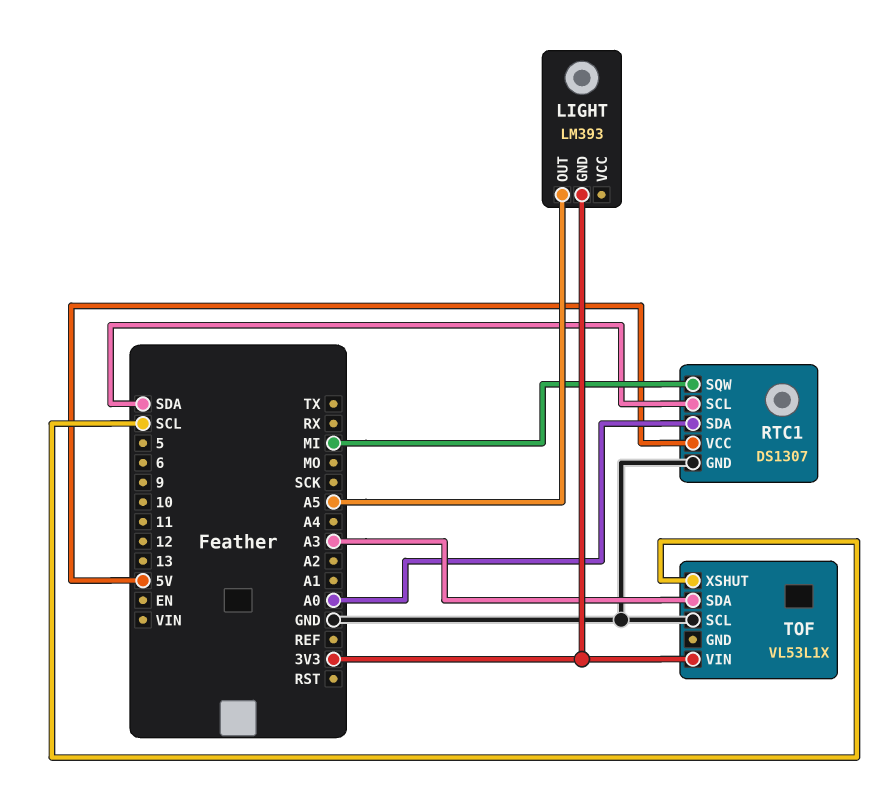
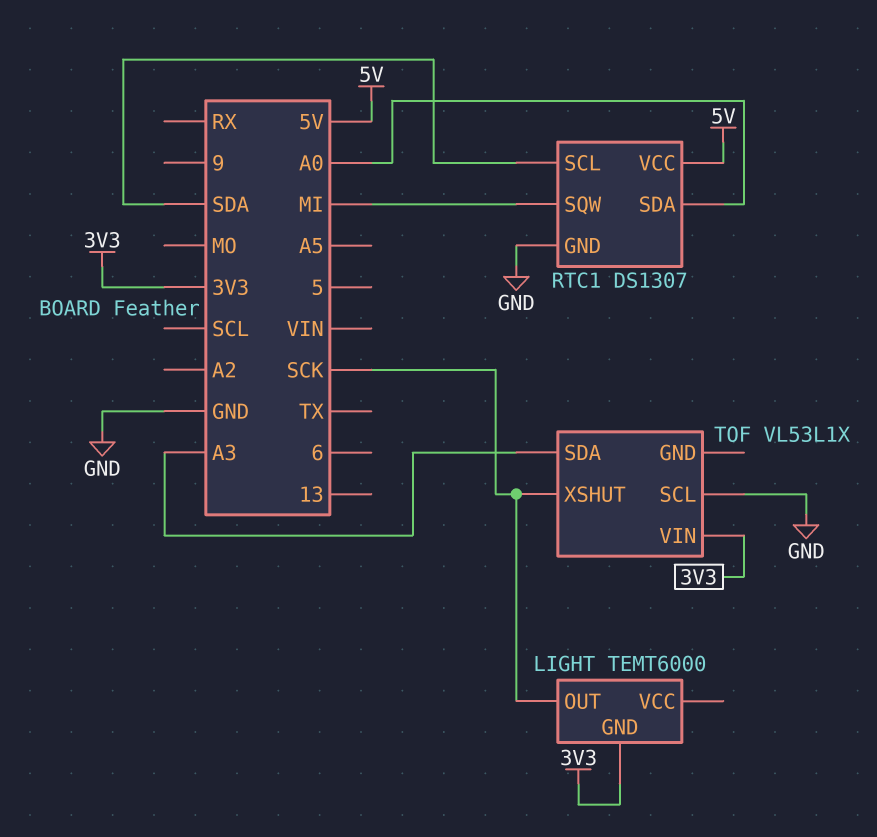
LIGHT: LM393 -> TEMT6000
LIGHT pin OUT: A5 -> SCK
TOF pin XSHUT: SCL -> SCK

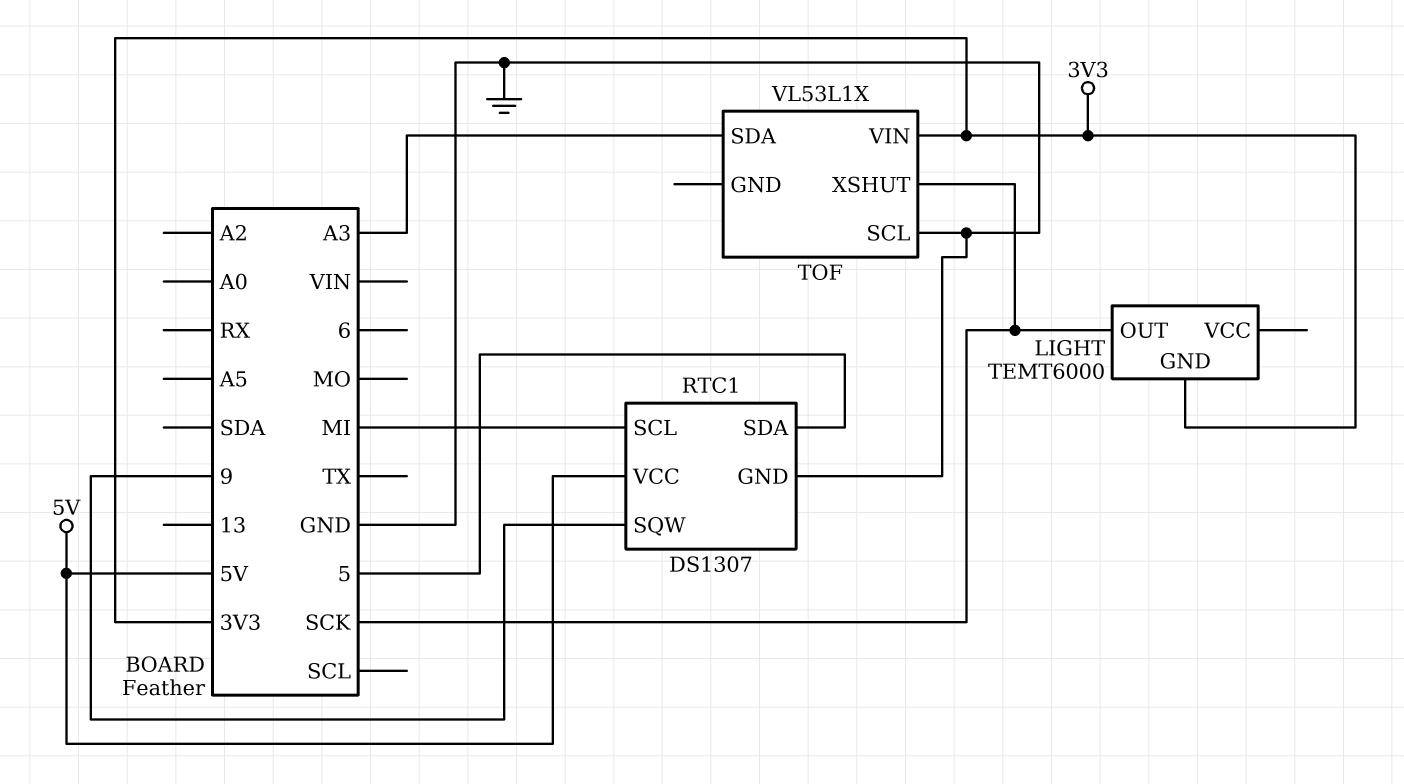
RTC1 pin SCL: SDA -> MI
RTC1 pin SDA: A0 -> 5
RTC1 pin SQW: MI -> 9

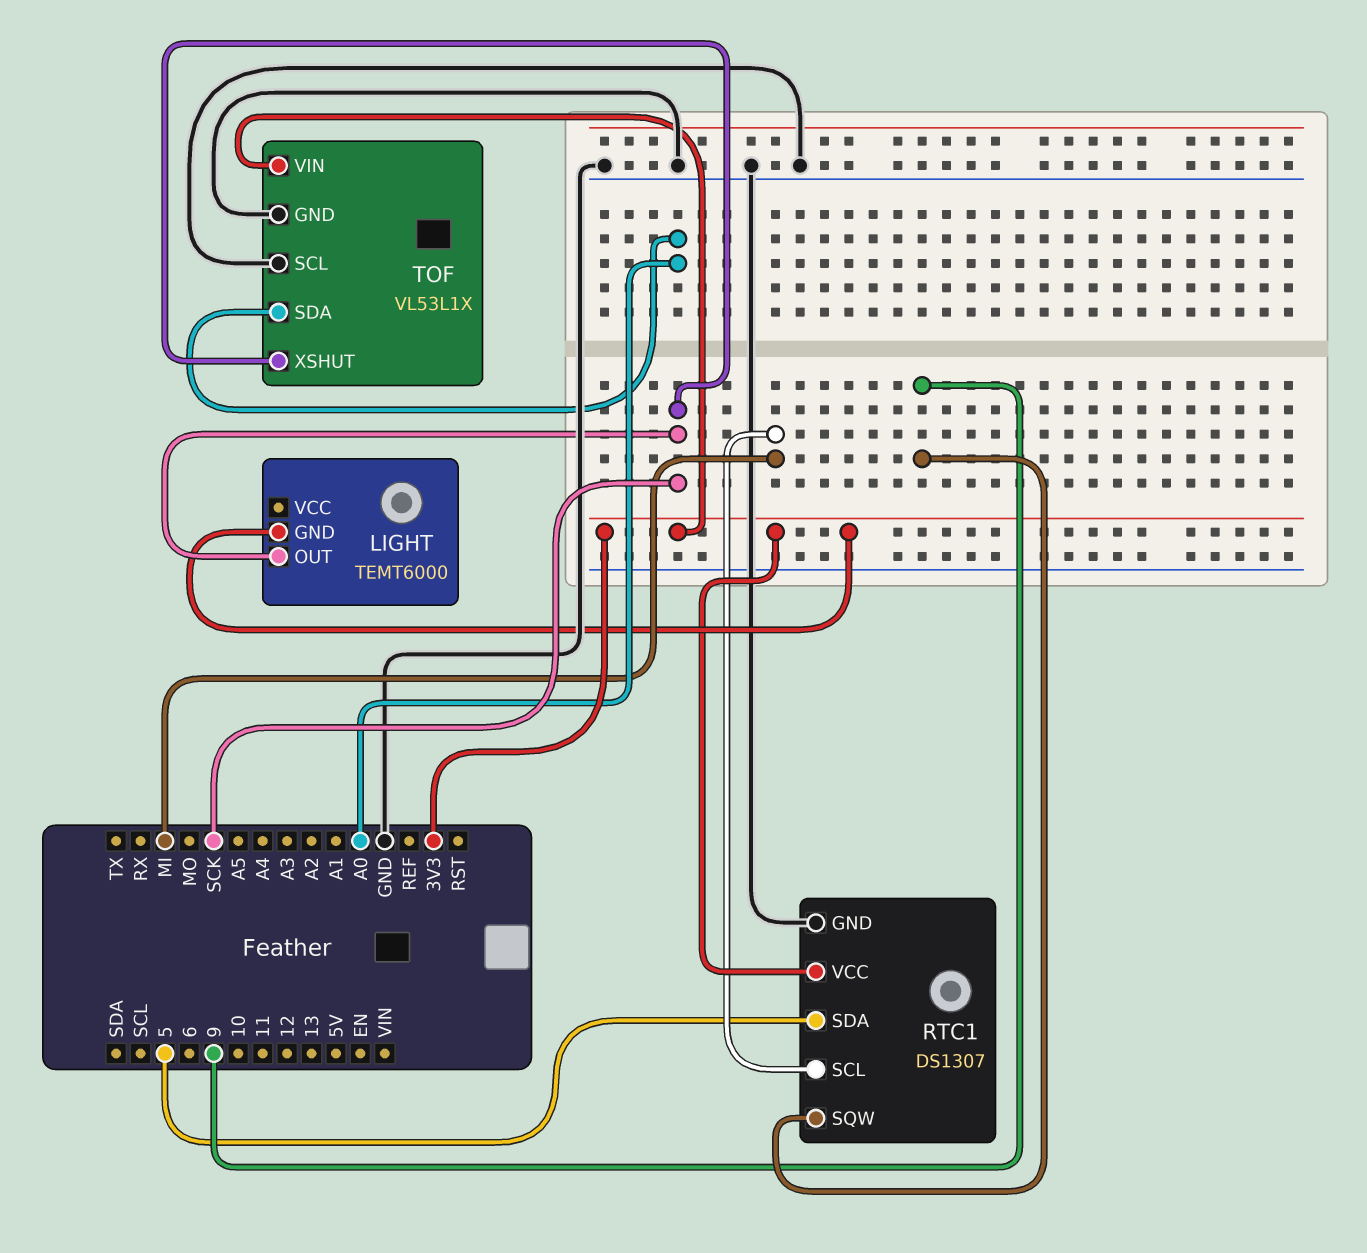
RTC1 pin VCC: 5V -> 3V3
TOF pin GND: none -> GND
TOF pin SDA: A3 -> A0

